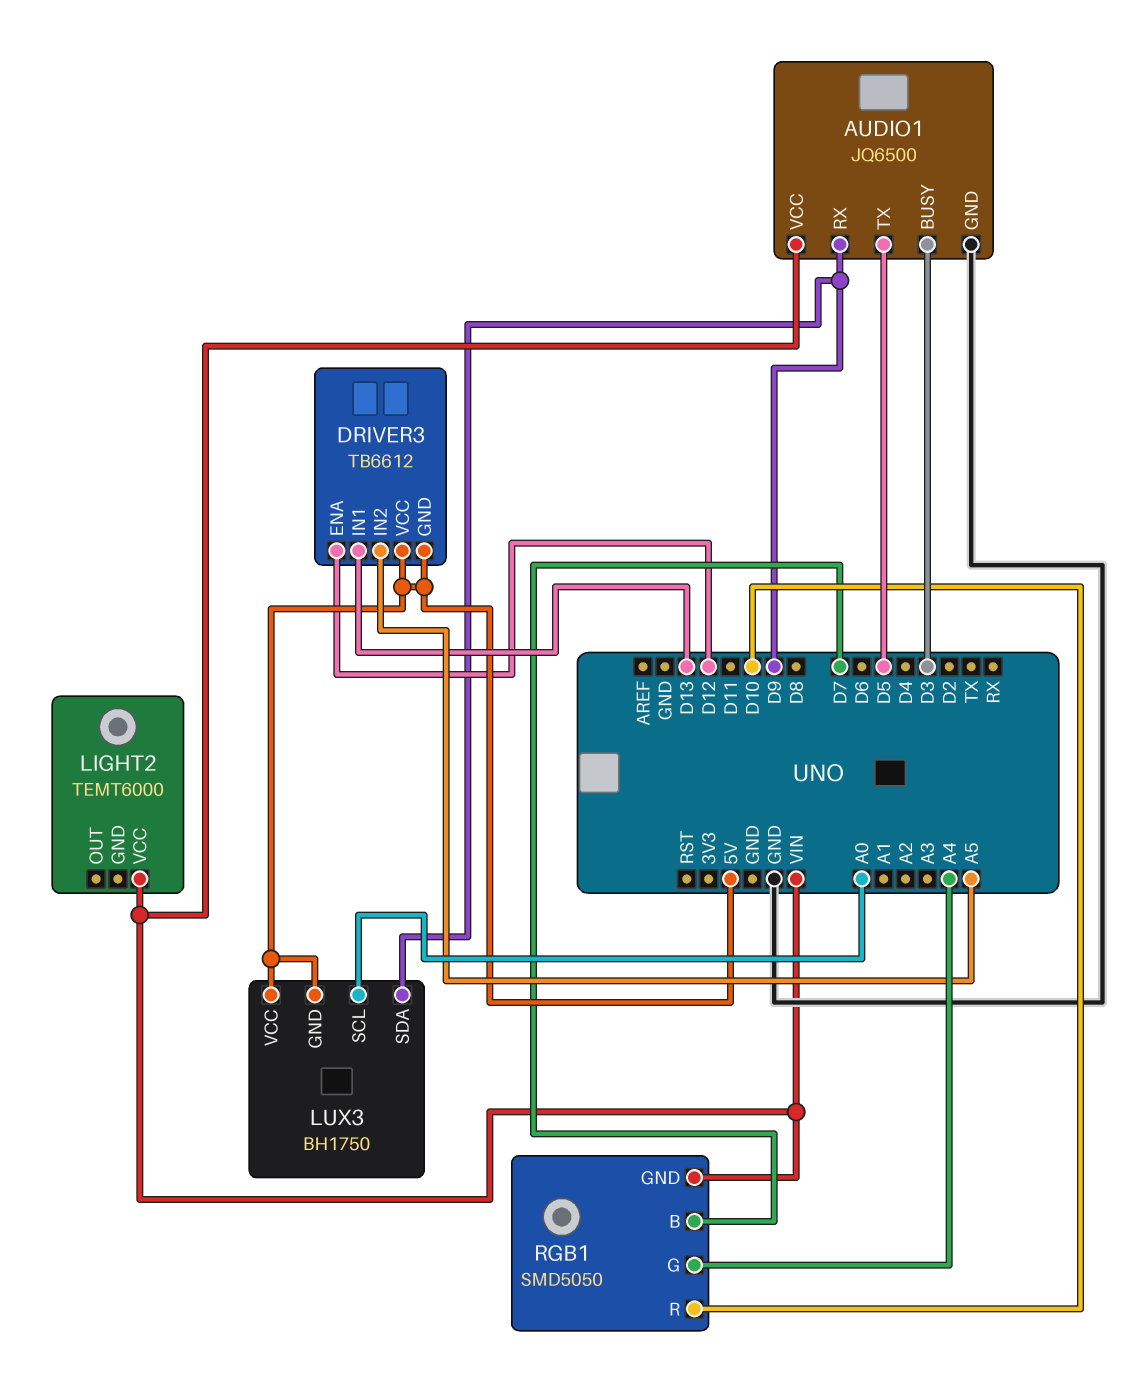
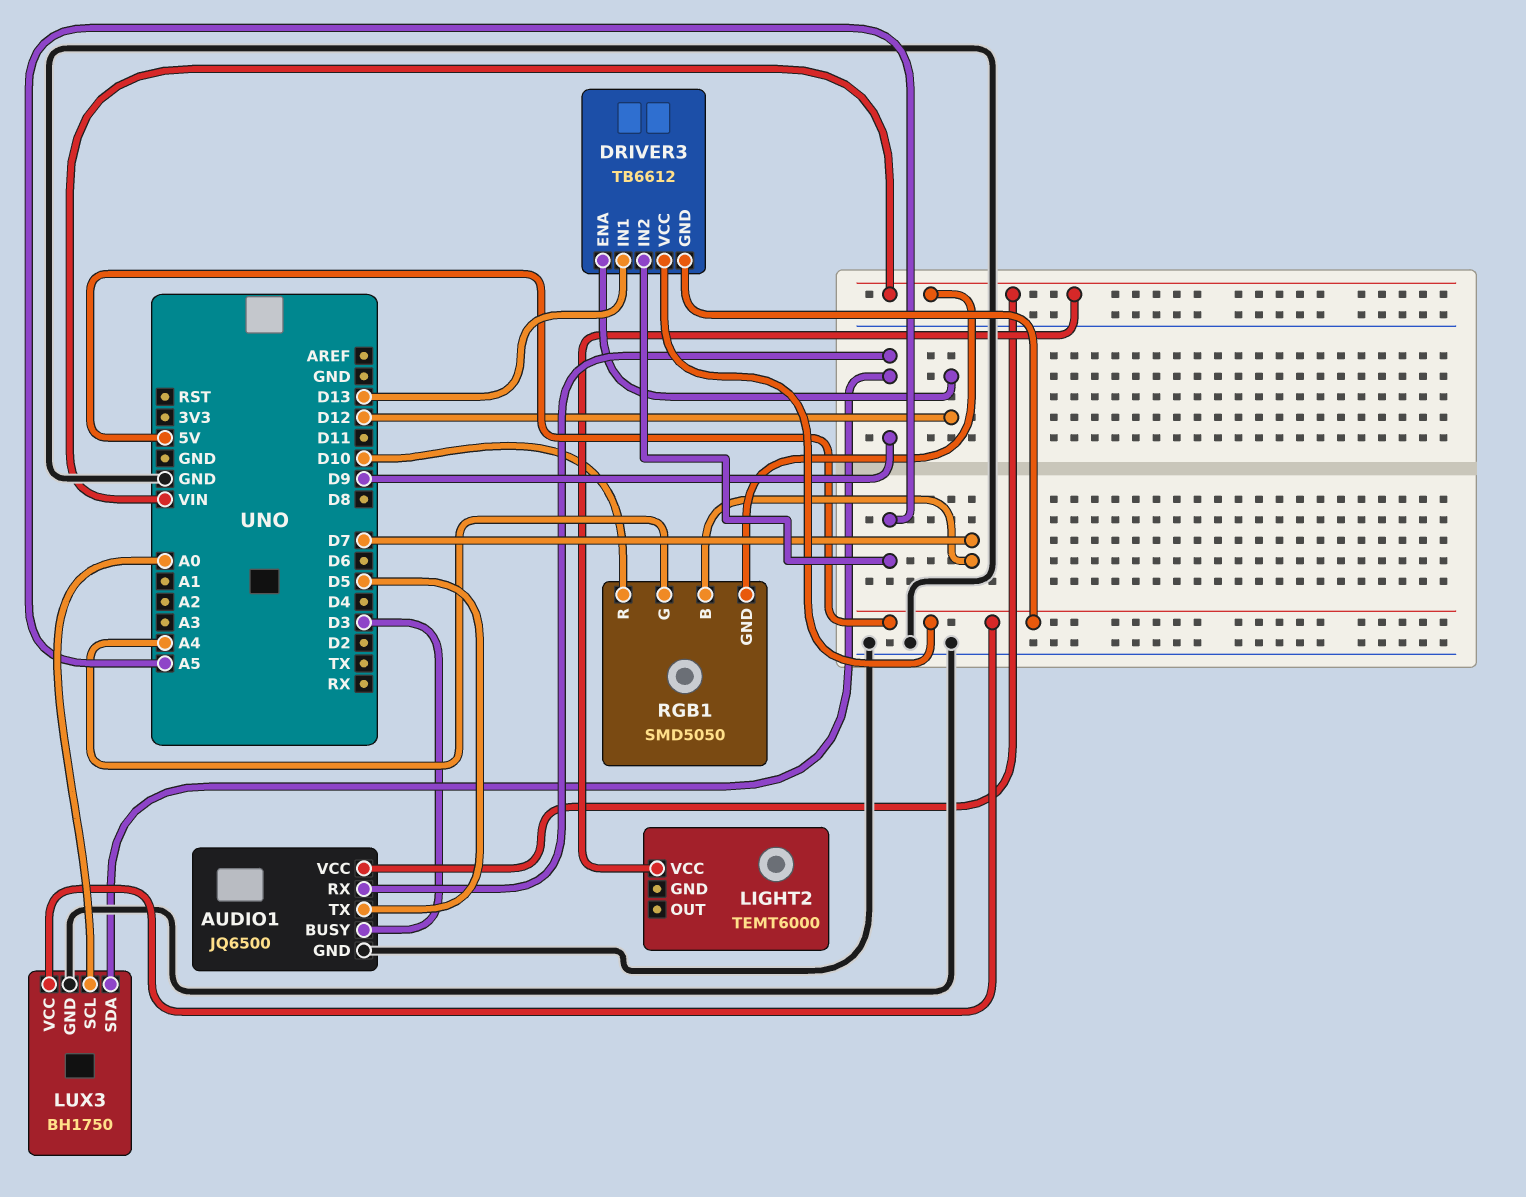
LUX3 pin GND: 5V -> GND

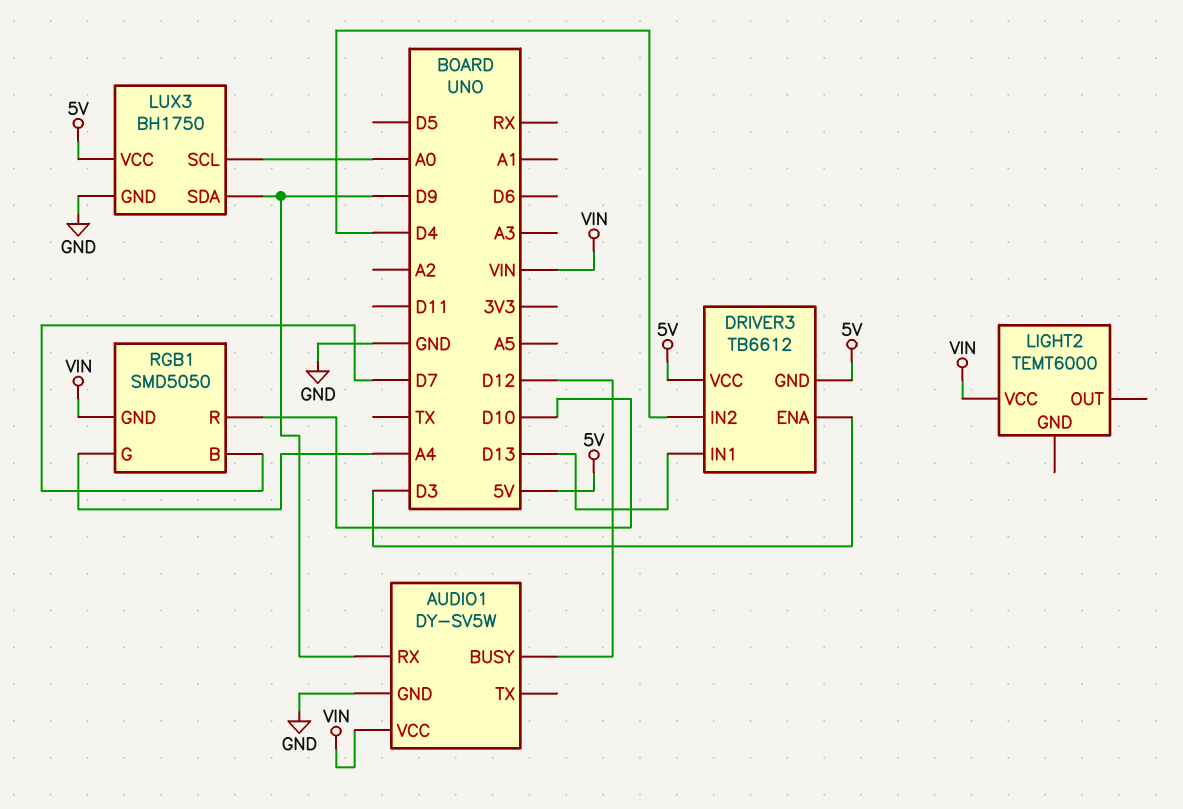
AUDIO1: JQ6500 -> DY-SV5W
AUDIO1 pin BUSY: D3 -> D12
AUDIO1 pin TX: D5 -> none
DRIVER3 pin ENA: D12 -> D3
DRIVER3 pin IN2: A5 -> D4

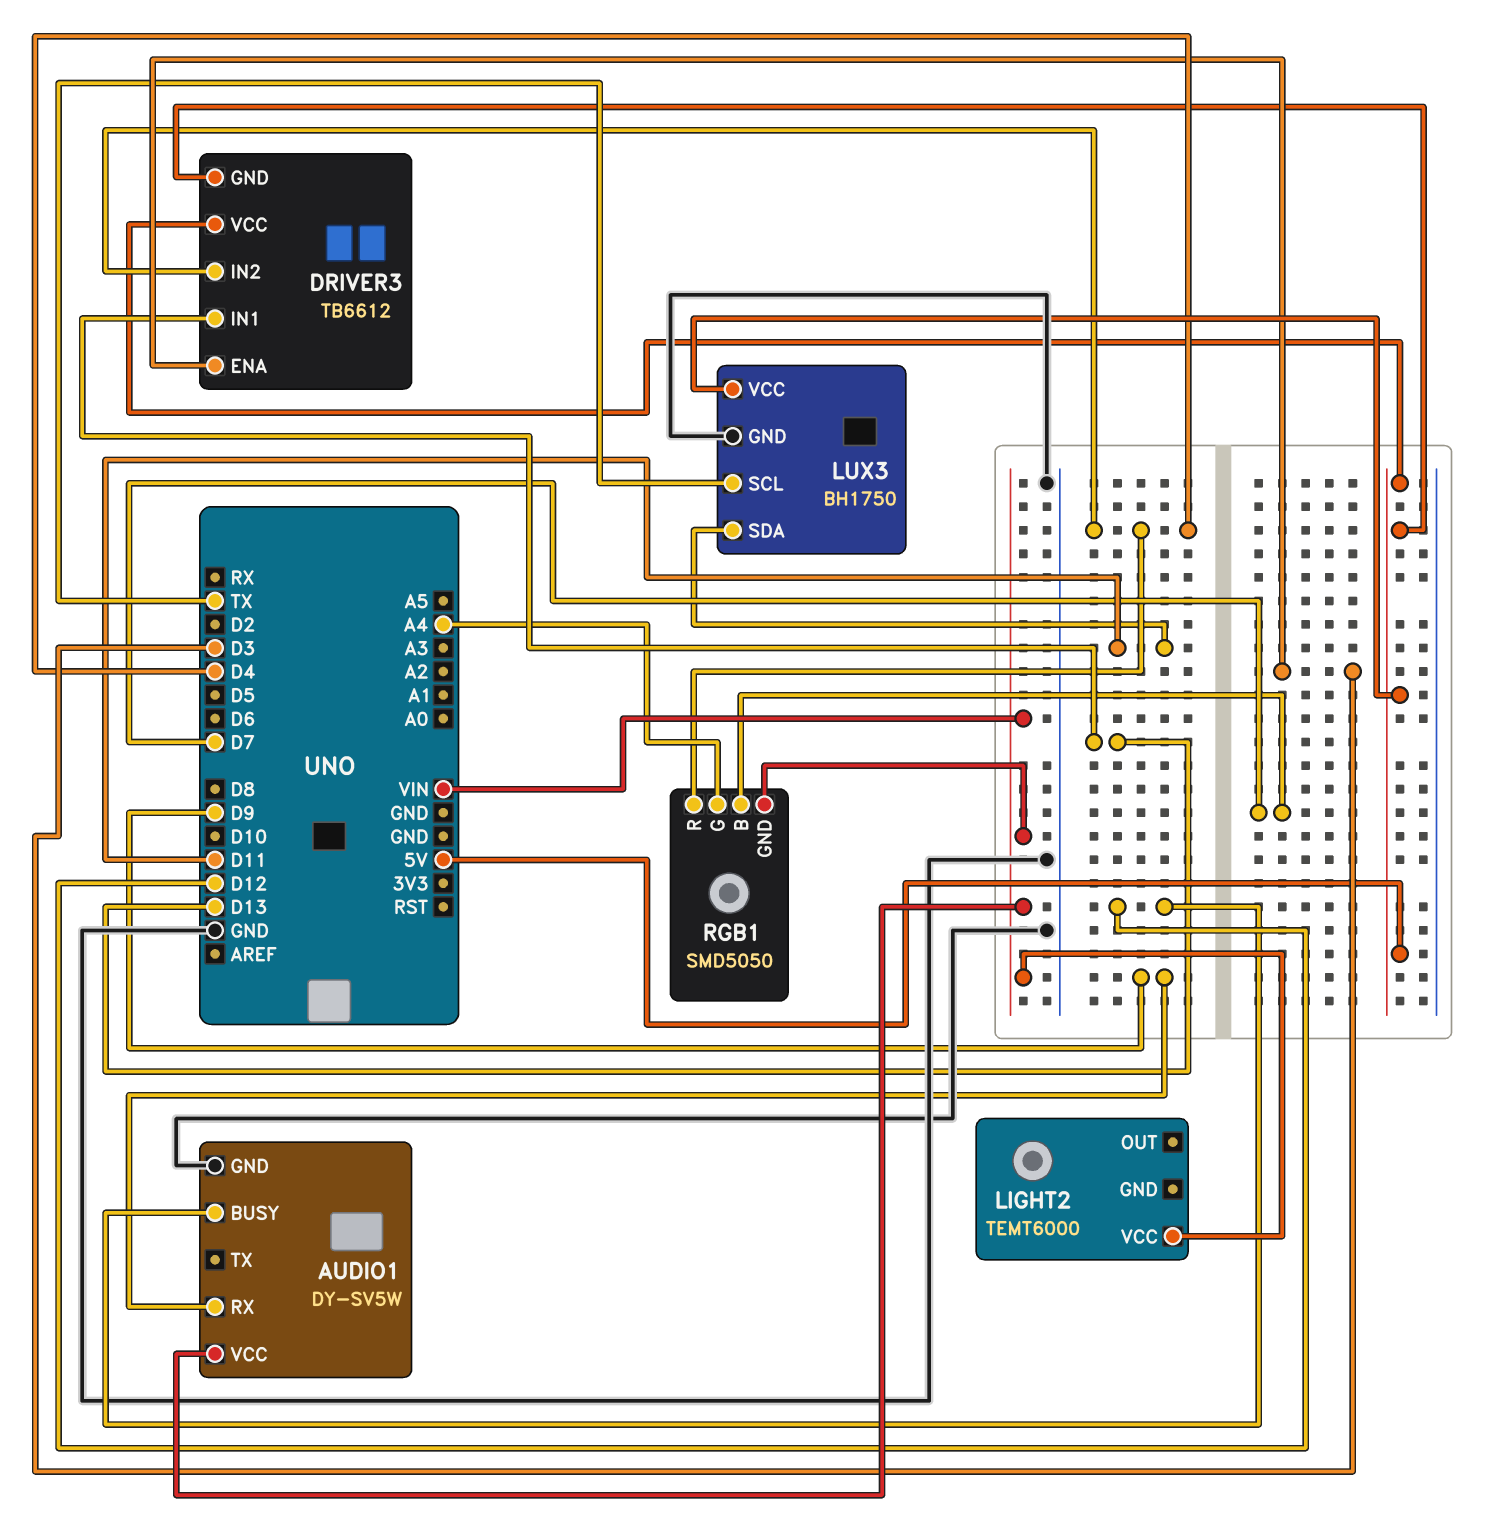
LUX3 pin SCL: A0 -> TX
LUX3 pin SDA: D9 -> D11
RGB1 pin R: D10 -> D4

